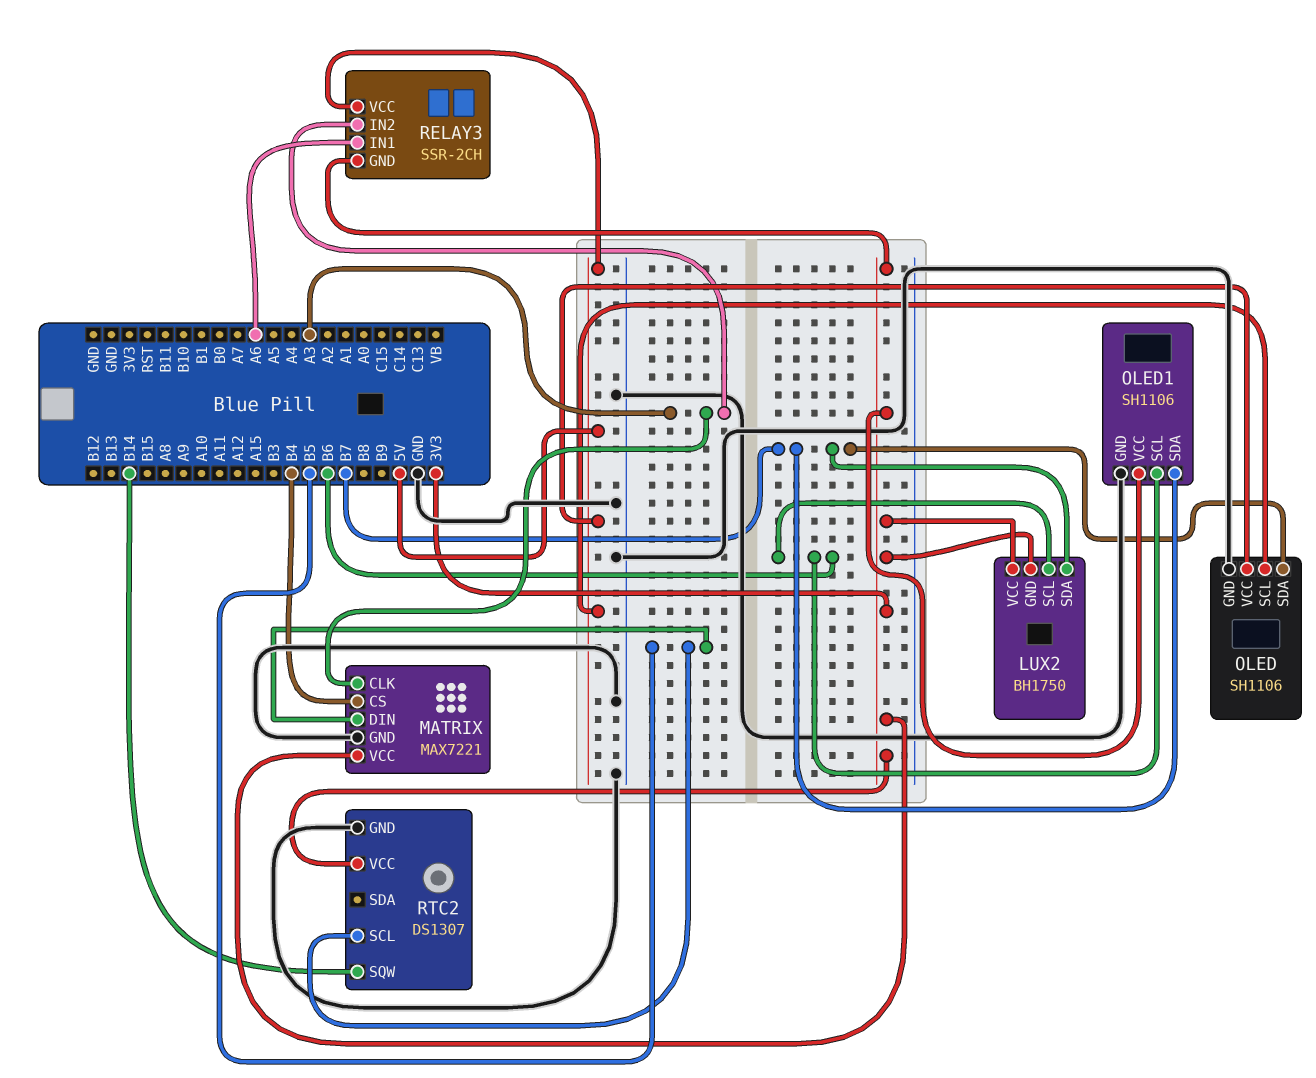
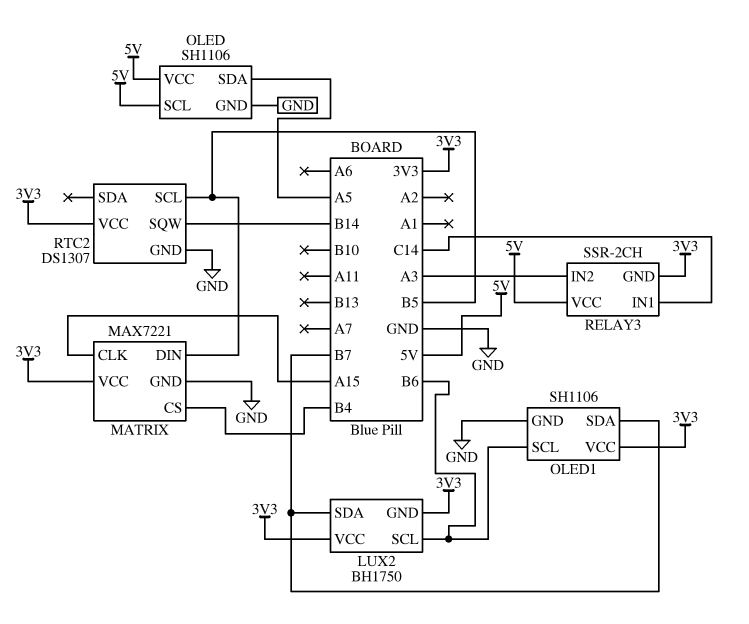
MATRIX pin CLK: A3 -> A15
OLED pin SDA: B7 -> A5
RELAY3 pin IN1: A6 -> C14

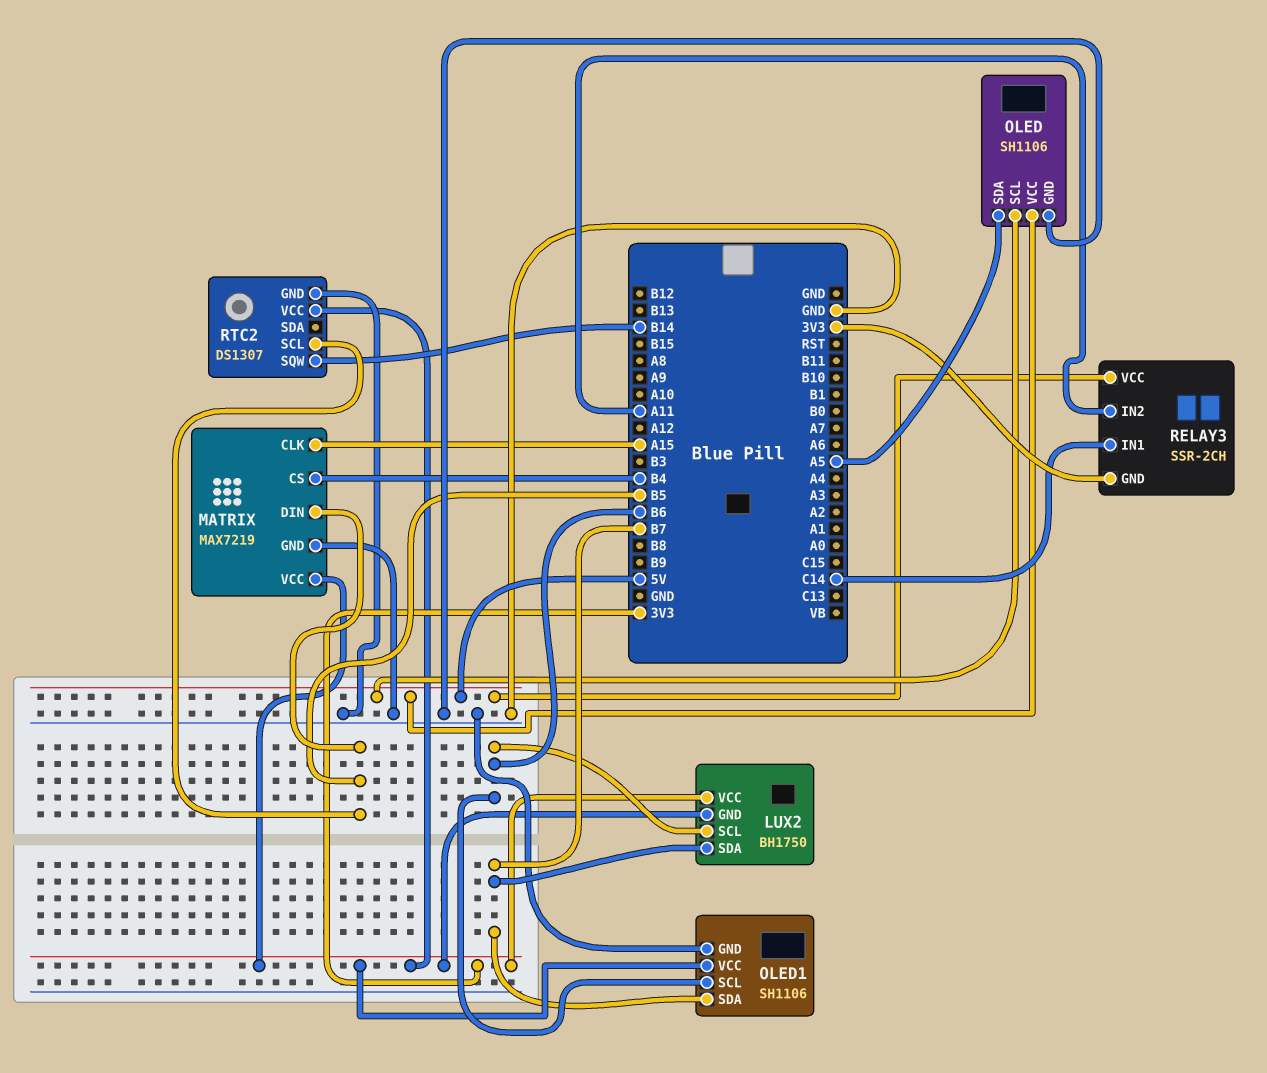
MATRIX: MAX7221 -> MAX7219
RELAY3 pin IN2: A3 -> A11

